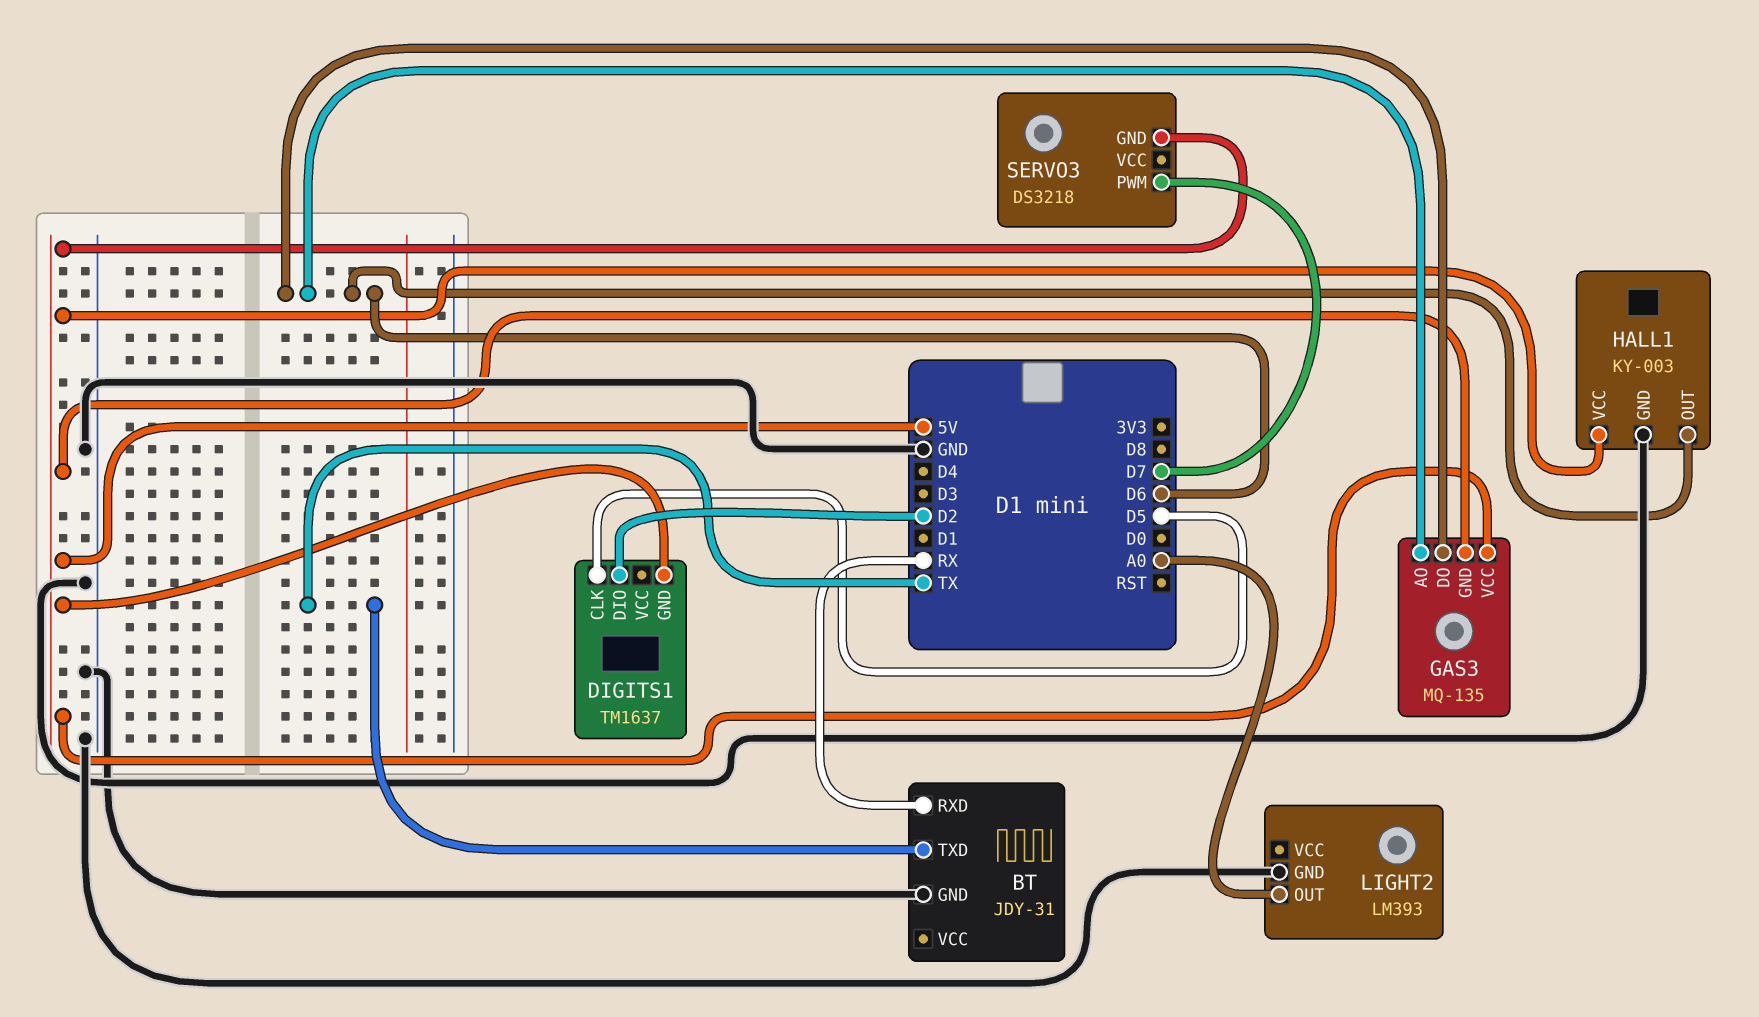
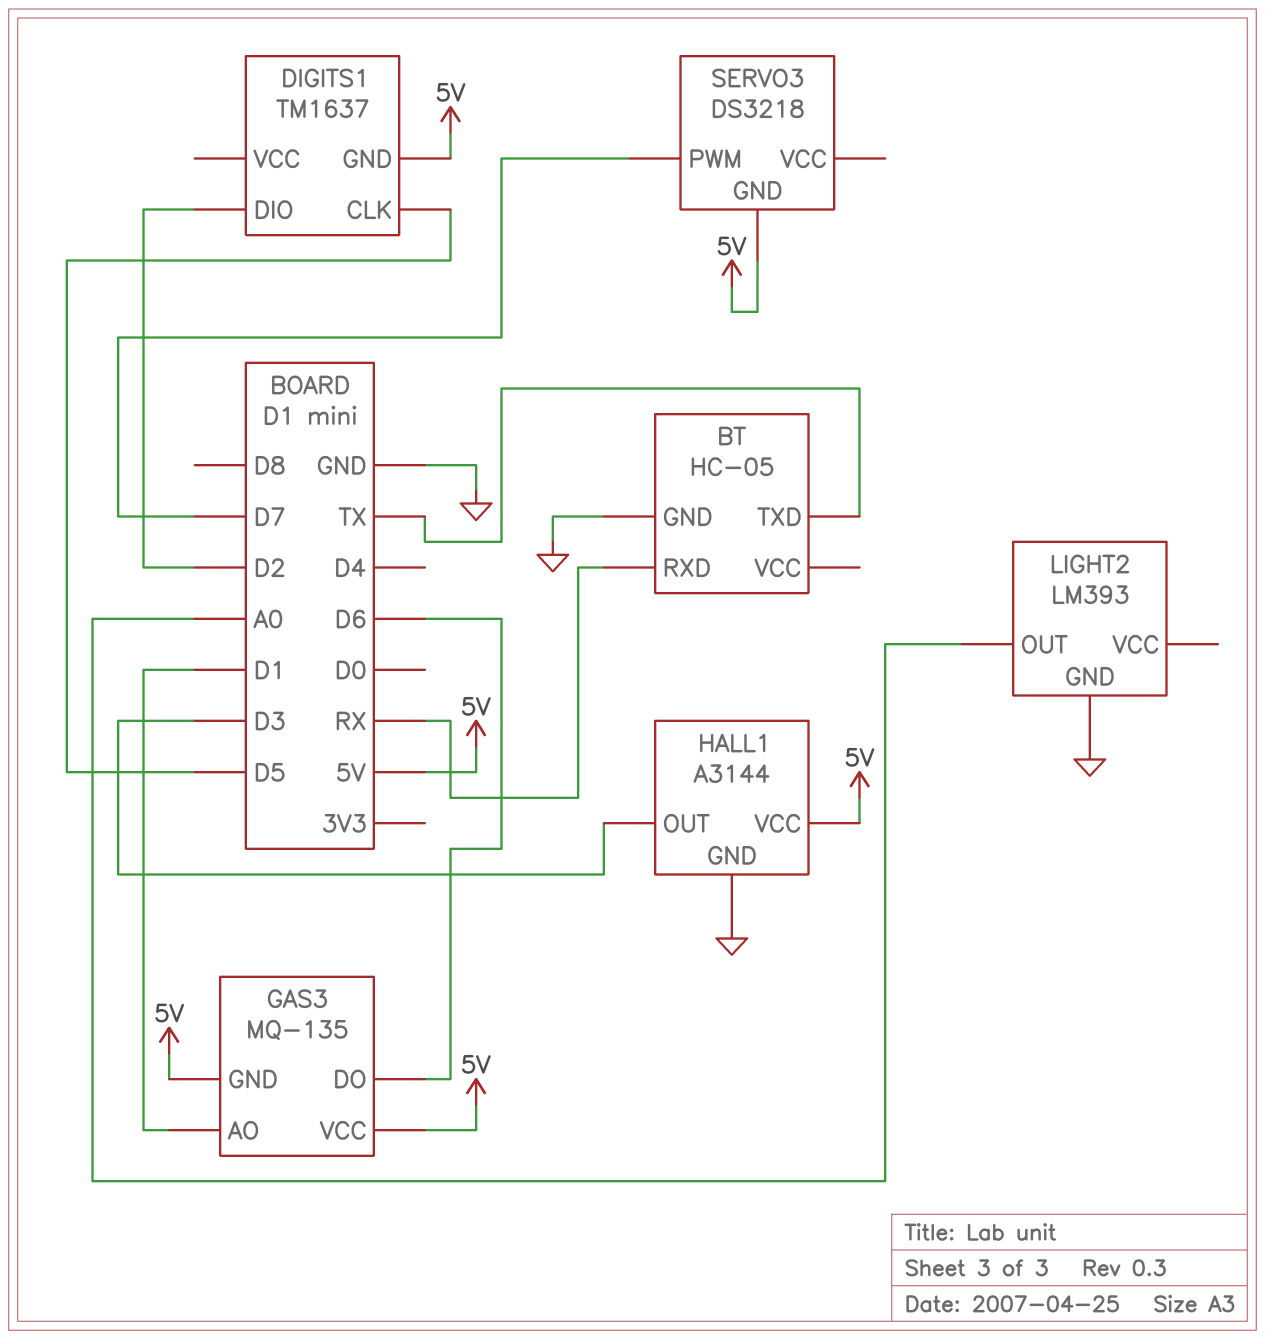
BT: JDY-31 -> HC-05
GAS3 pin AO: D6 -> D1
HALL1: KY-003 -> A3144
HALL1 pin OUT: D6 -> D3

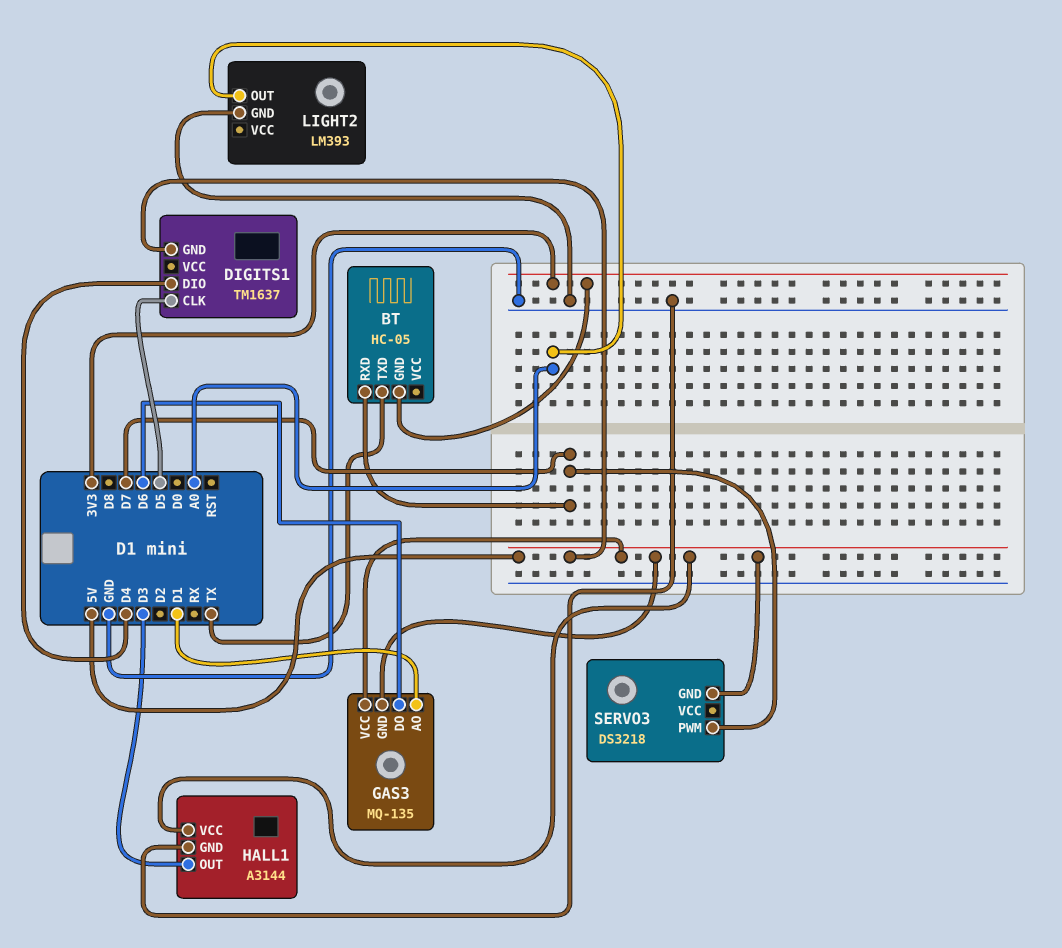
BT pin GND: GND -> 3V3
BT pin RXD: RX -> D7
DIGITS1 pin DIO: D2 -> D4

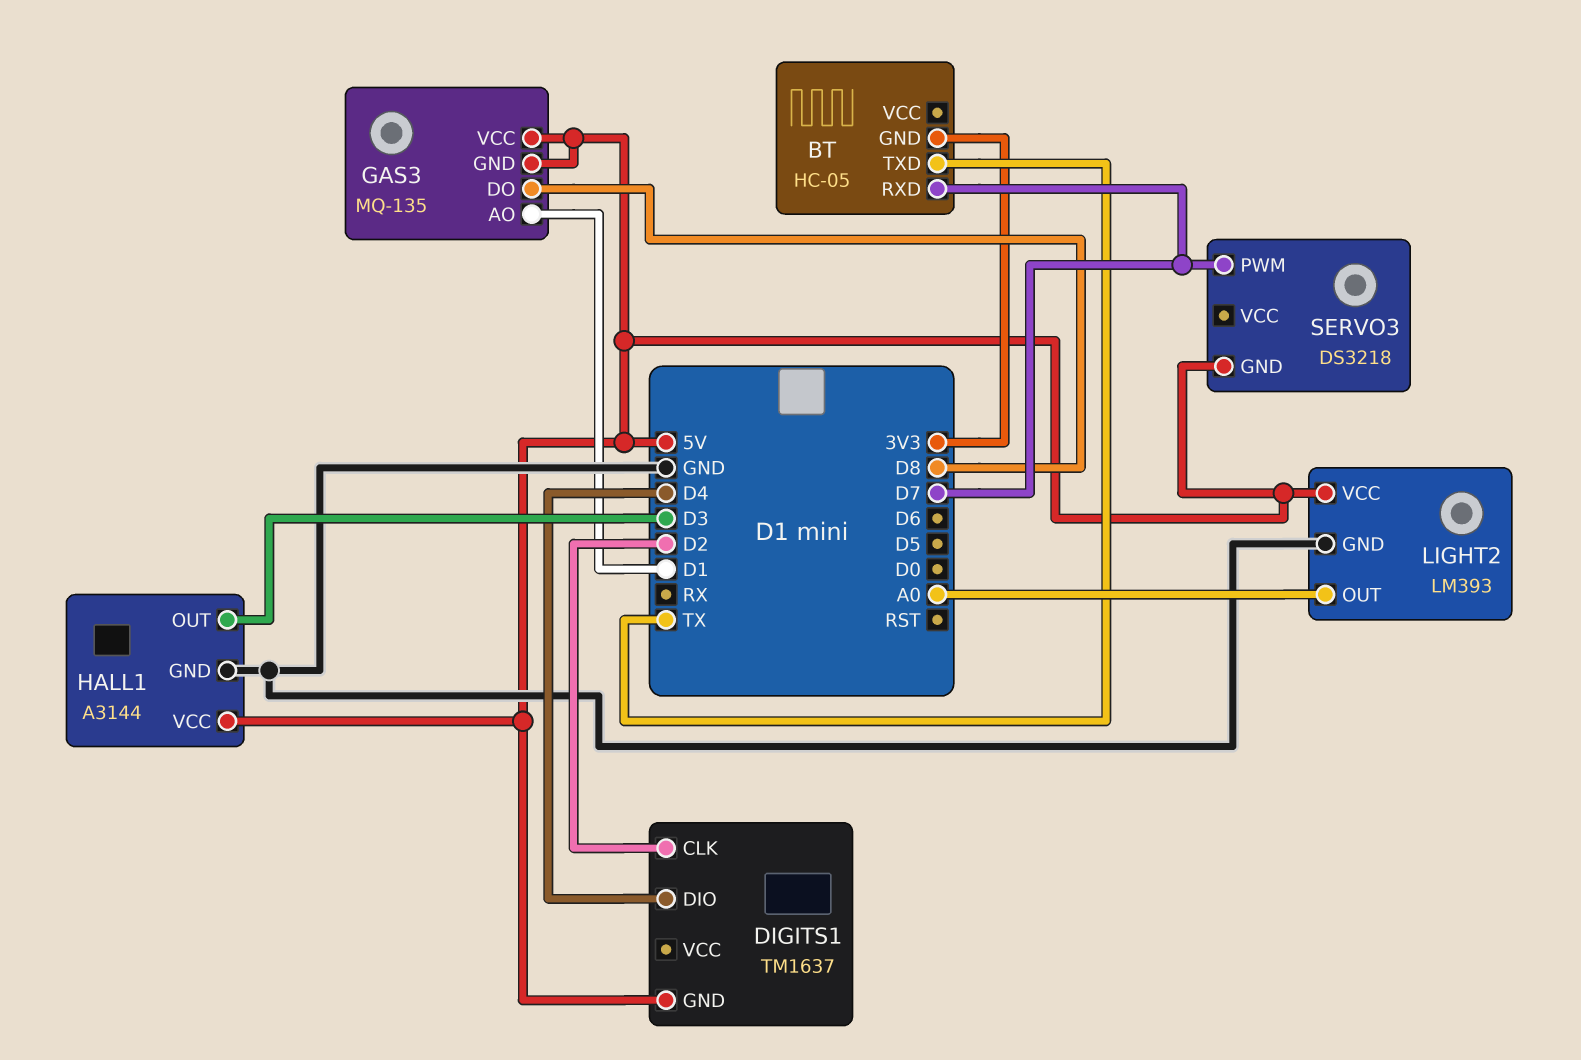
DIGITS1 pin CLK: D5 -> D2
GAS3 pin DO: D6 -> D8
LIGHT2 pin VCC: none -> 5V

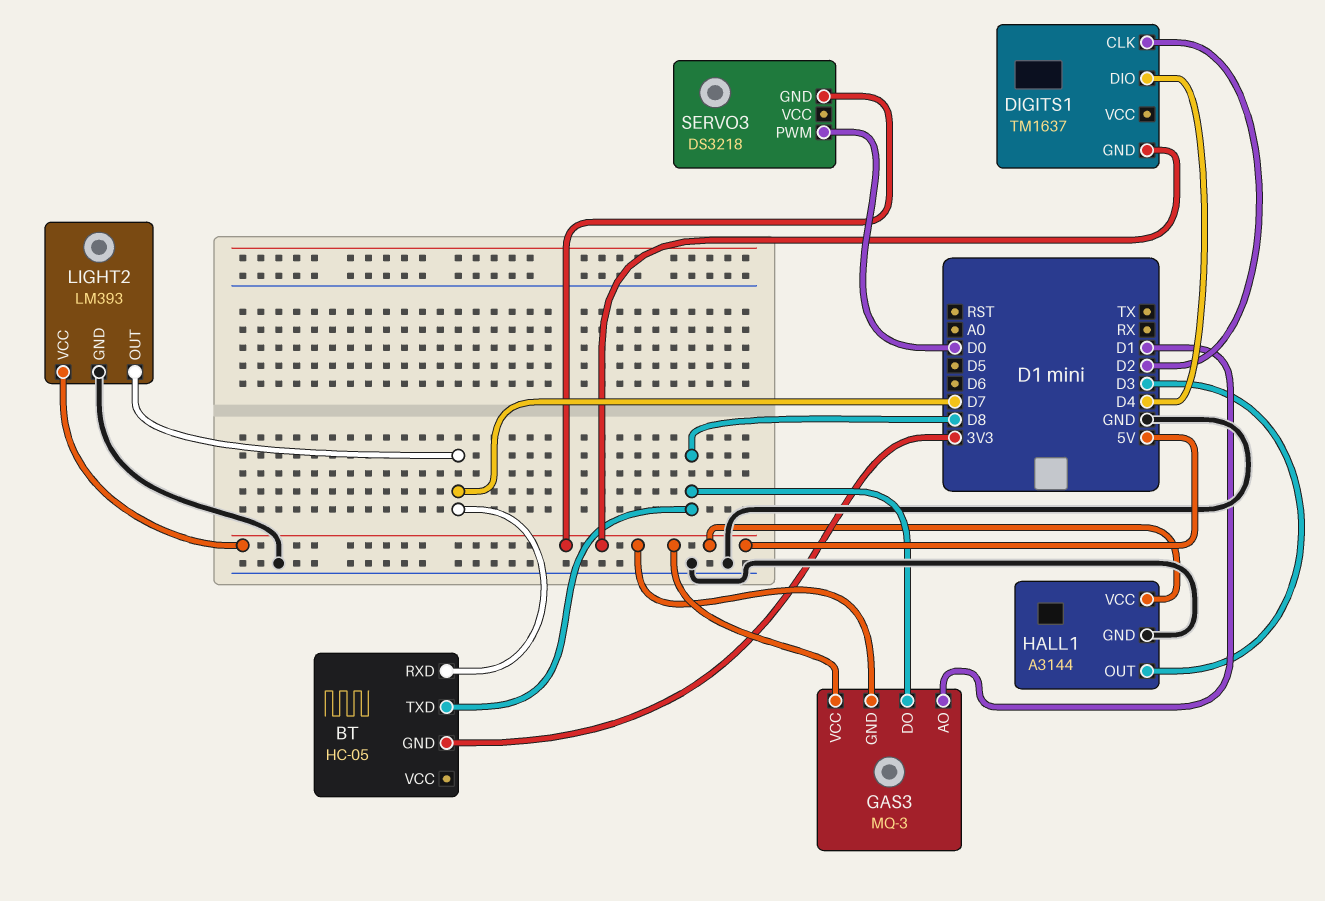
BT pin TXD: TX -> D8
GAS3: MQ-135 -> MQ-3
LIGHT2 pin OUT: A0 -> D7
SERVO3 pin PWM: D7 -> D0

